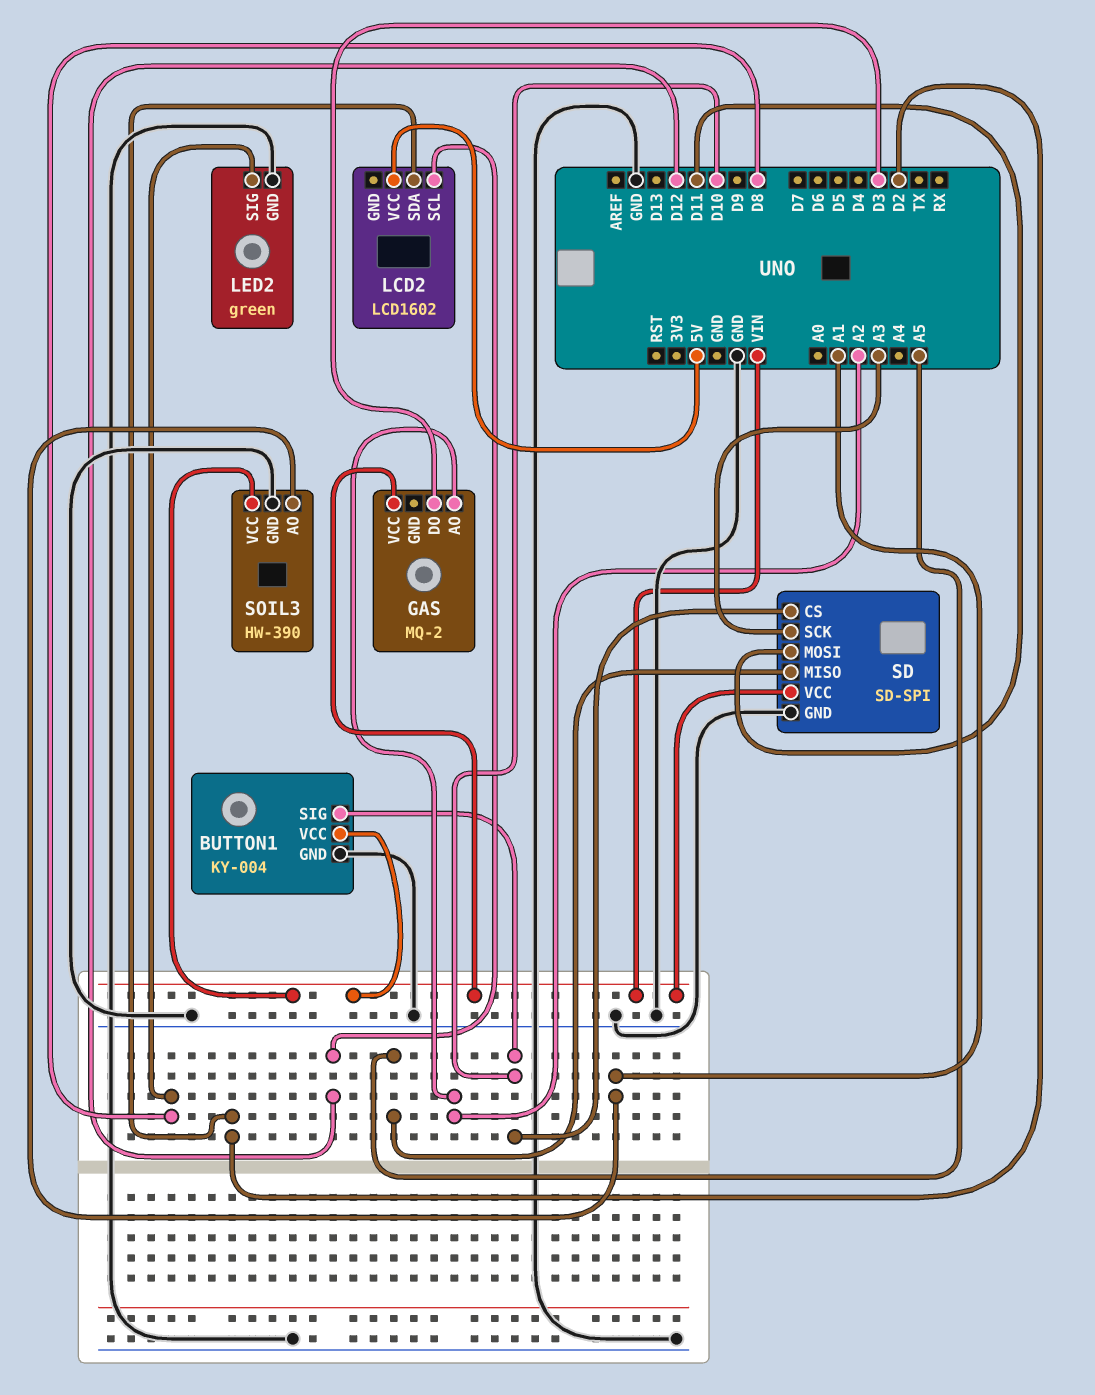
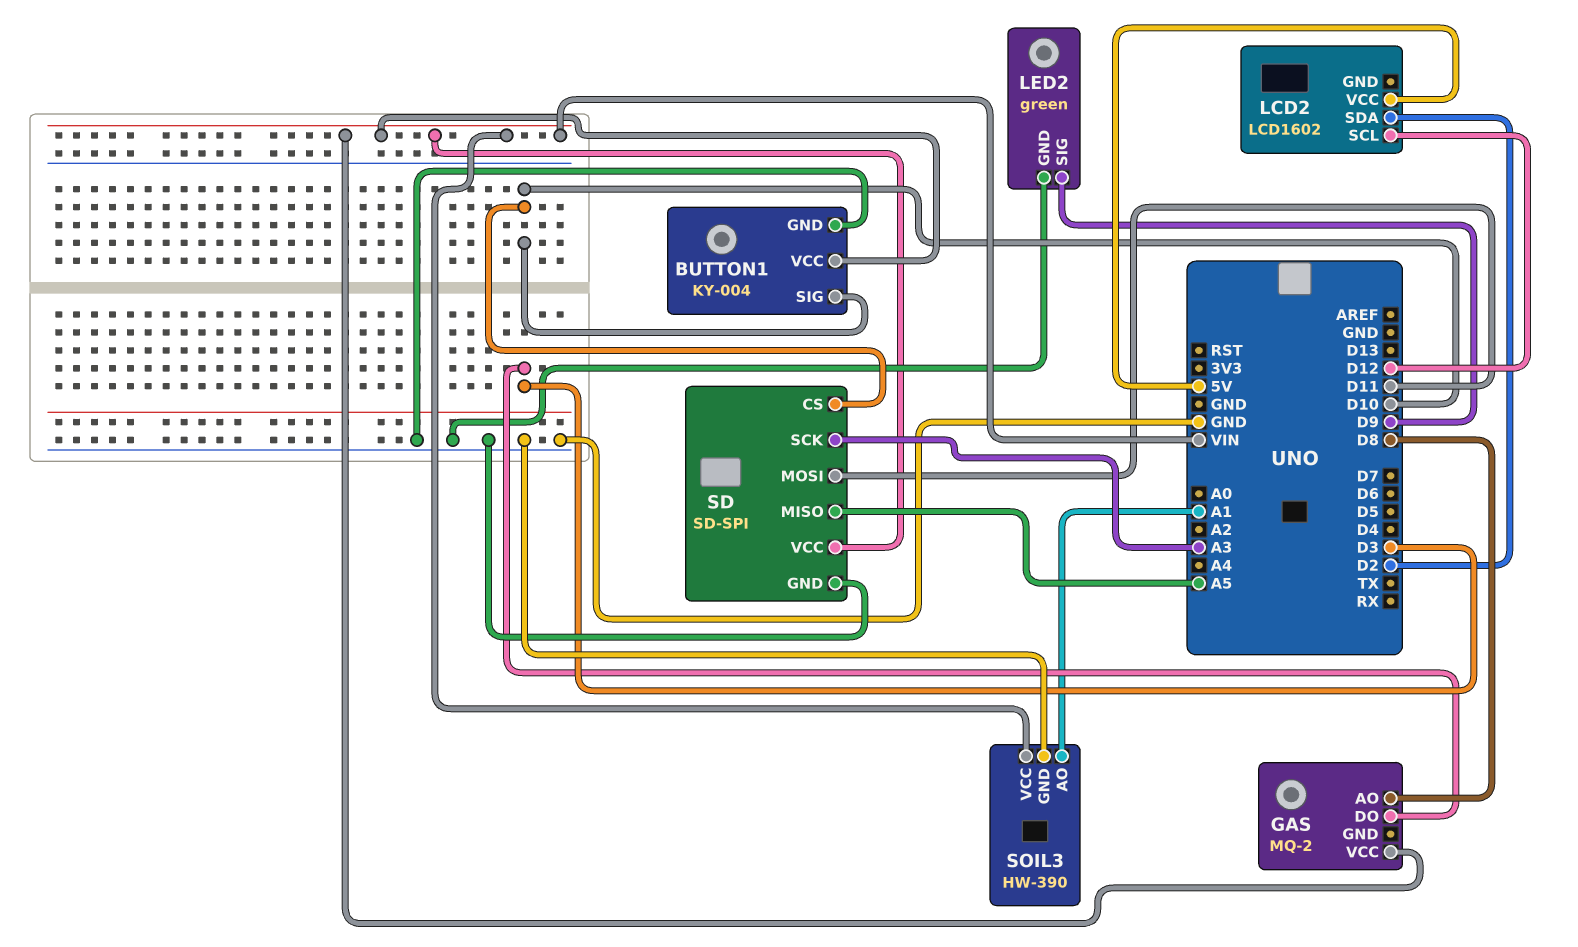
GAS pin AO: A2 -> D8
LED2 pin SIG: D8 -> D9

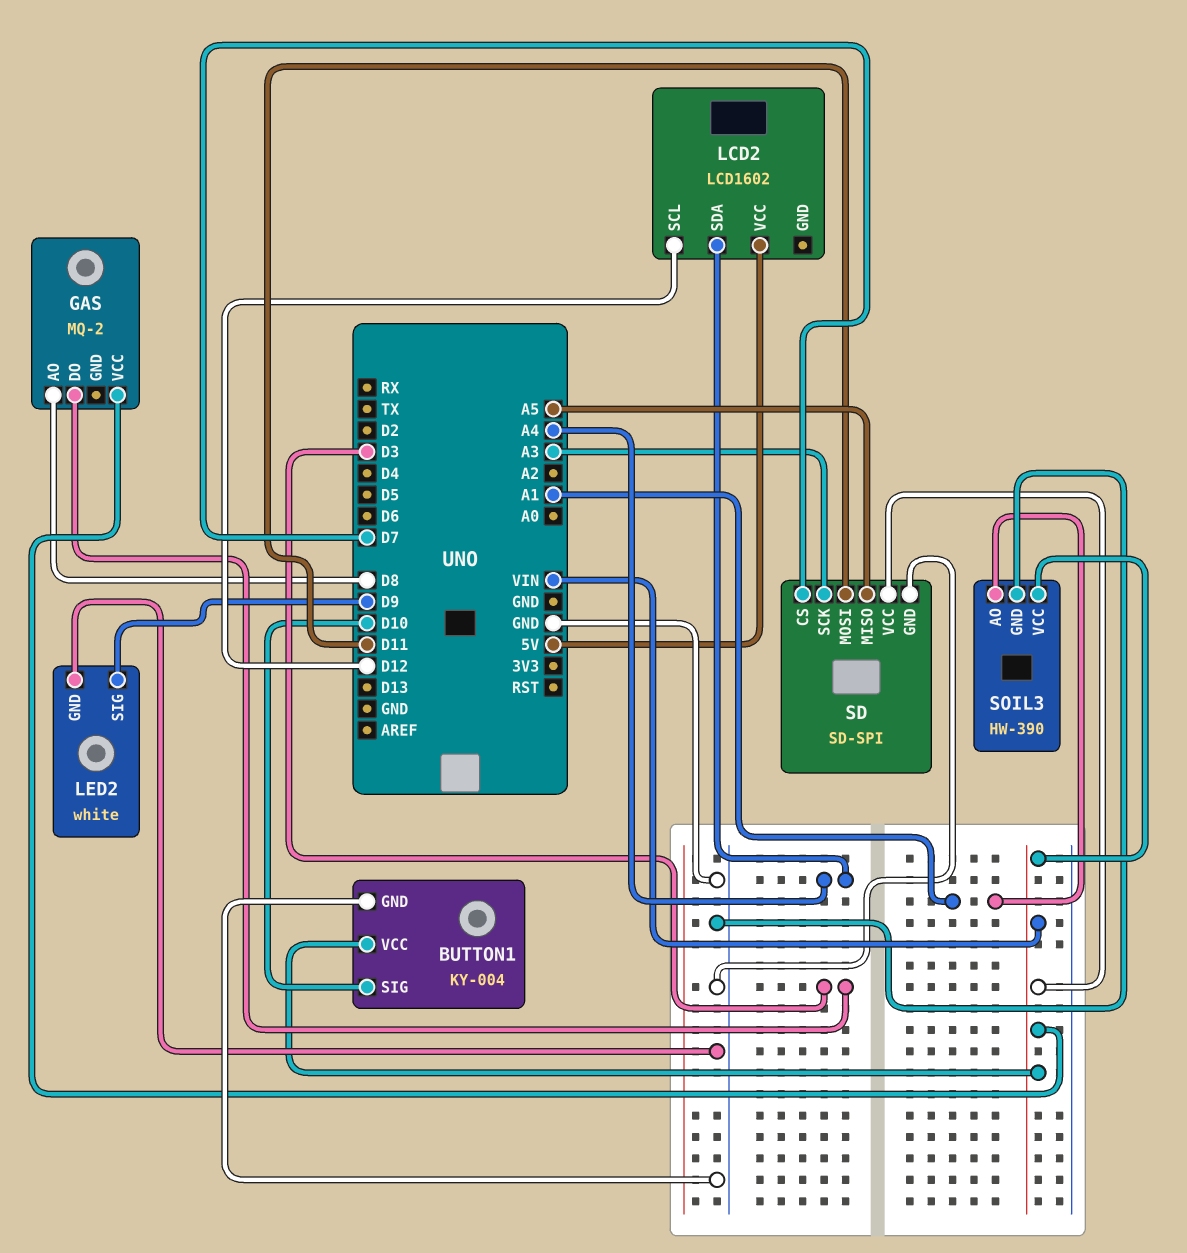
LCD2 pin SDA: D2 -> A4
LED2: green -> white
SD pin CS: D10 -> D7

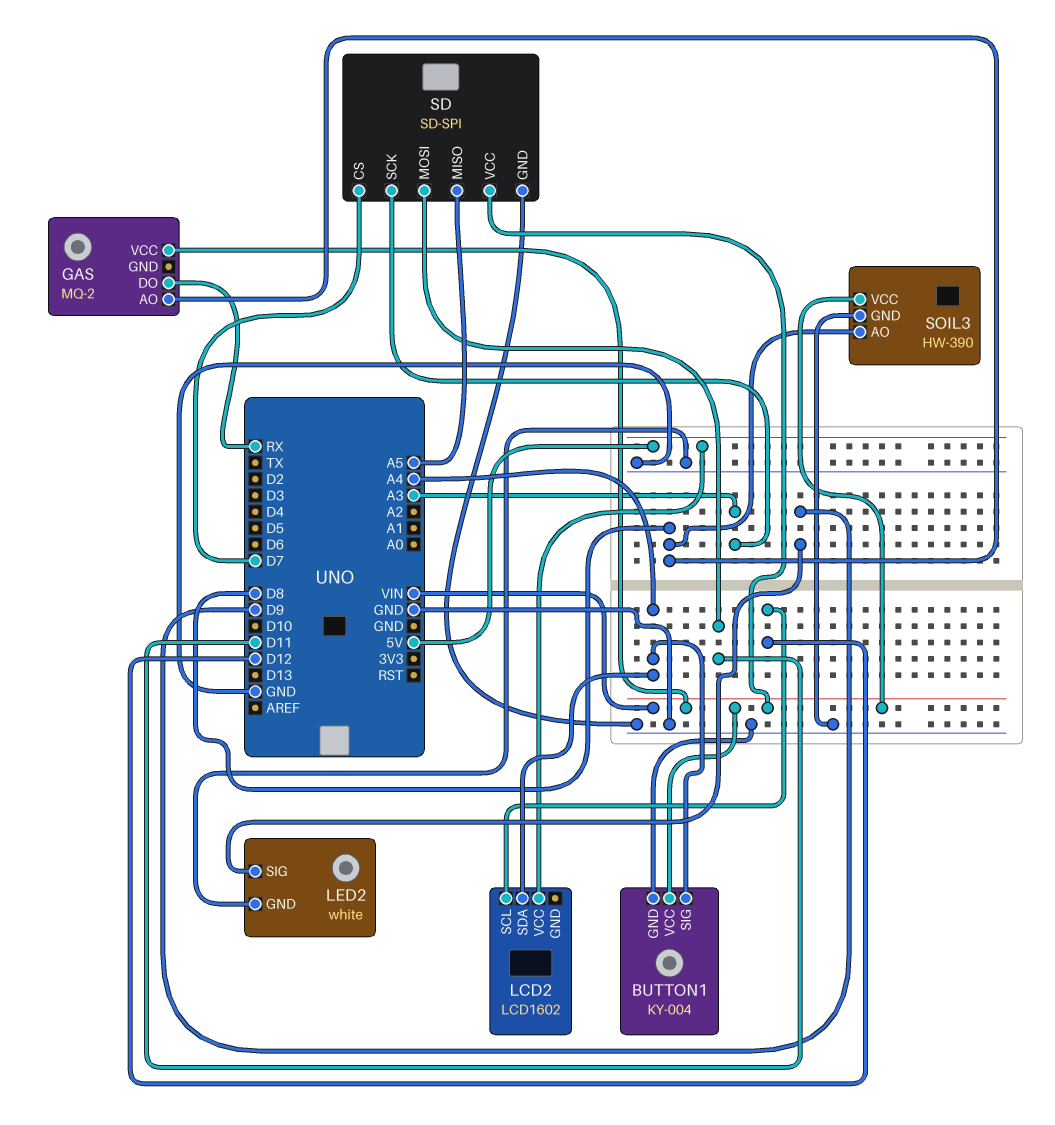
BUTTON1 pin SIG: D10 -> A4
GAS pin DO: D3 -> RX
SOIL3 pin AO: A1 -> D8

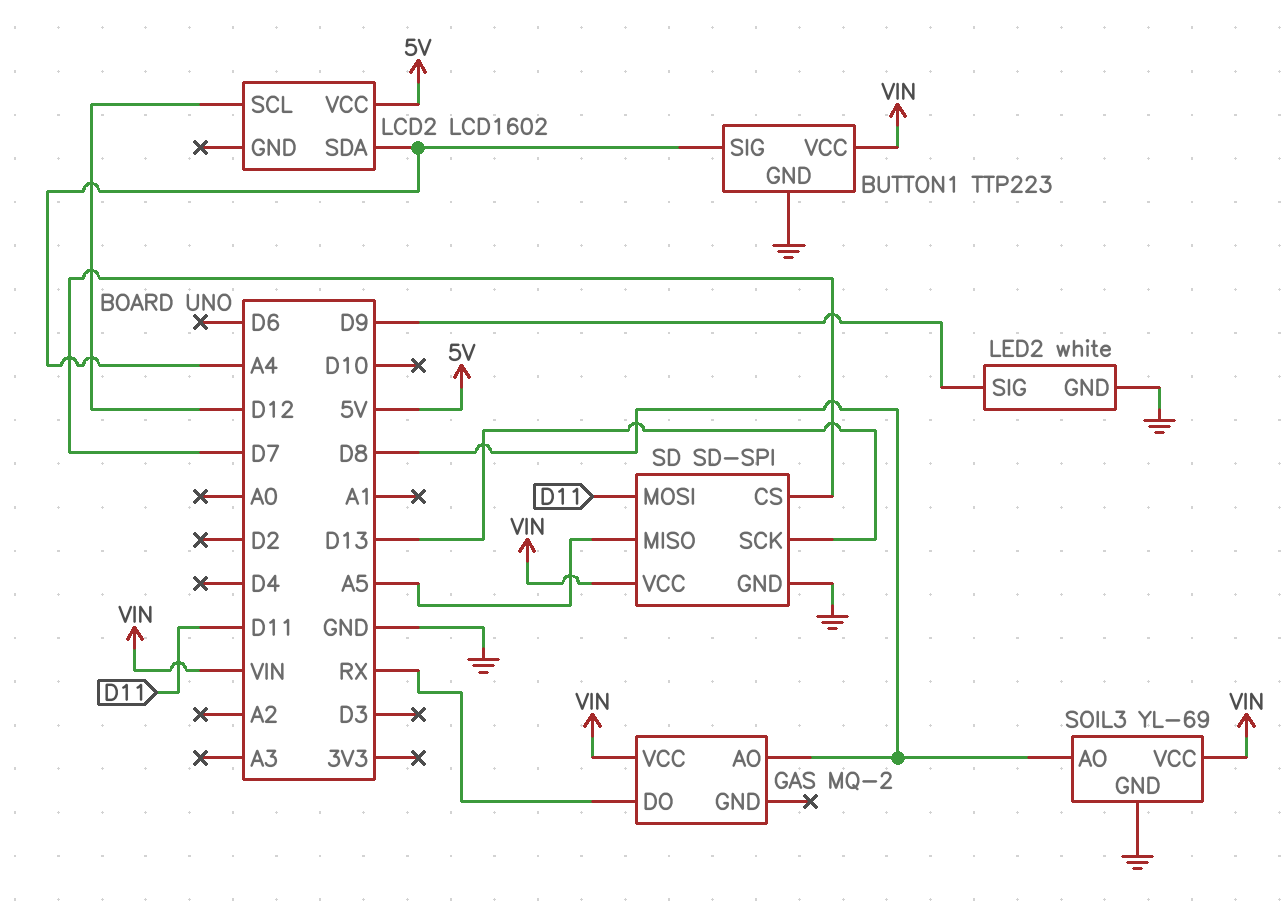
BUTTON1: KY-004 -> TTP223
SD pin SCK: A3 -> D13
SOIL3: HW-390 -> YL-69

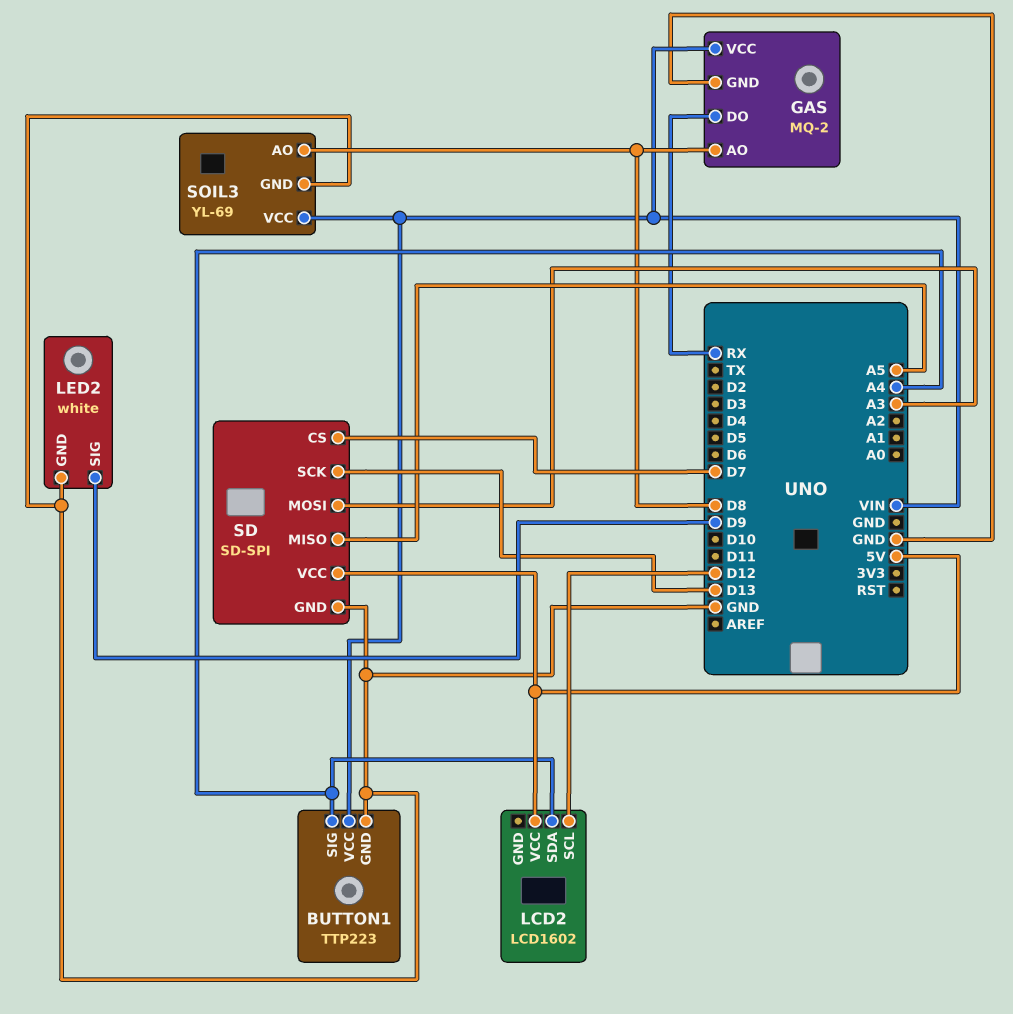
GAS pin GND: none -> GND
SD pin MOSI: D11 -> A3
SD pin VCC: VIN -> 5V

